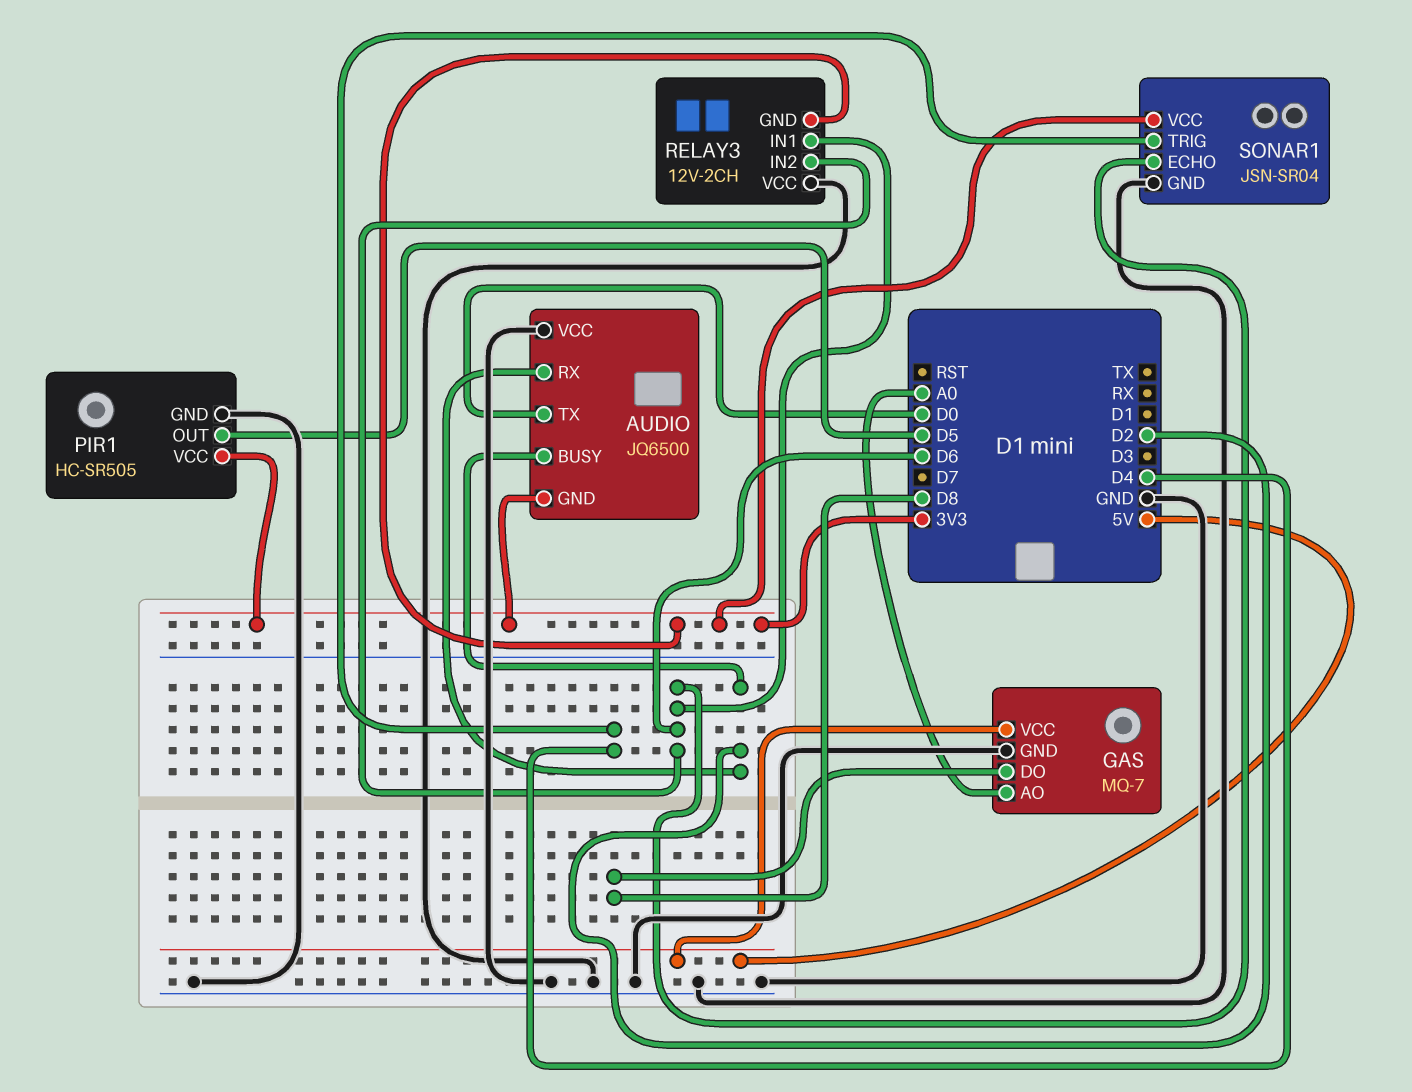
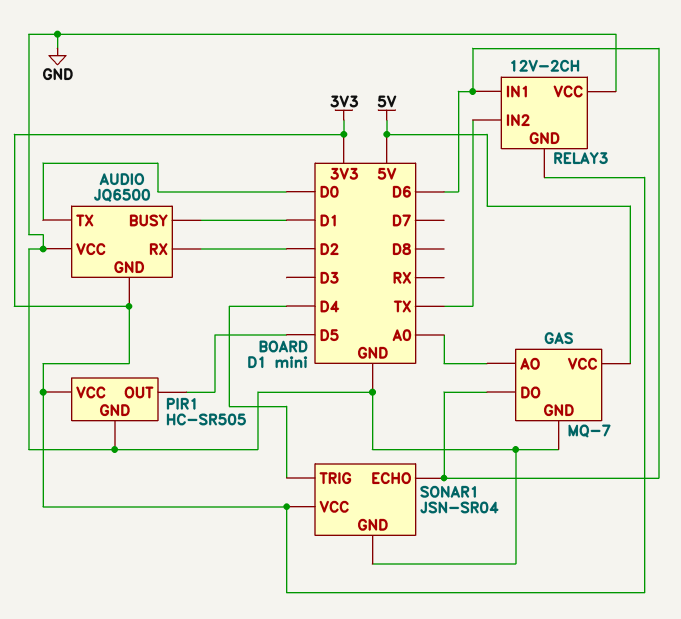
AUDIO pin BUSY: D2 -> D1
GAS pin DO: D8 -> D6
RELAY3 pin IN2: D6 -> TX

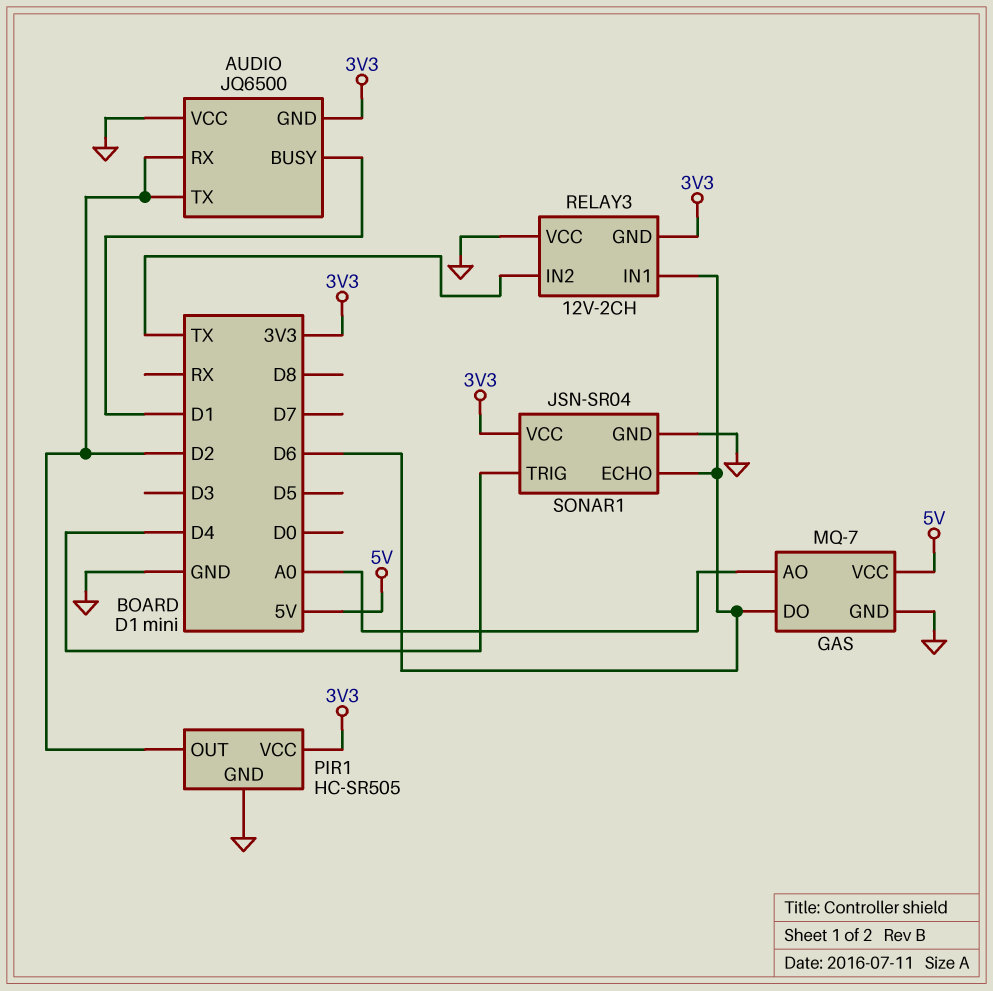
AUDIO pin TX: D0 -> D2
PIR1 pin OUT: D5 -> D2

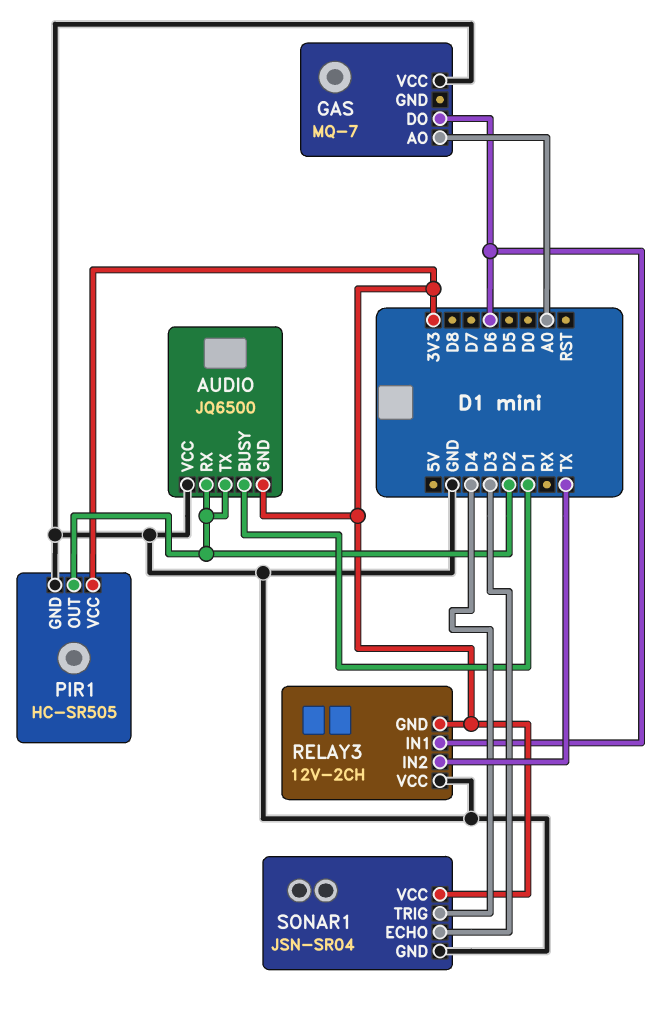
GAS pin GND: GND -> none
GAS pin VCC: 5V -> GND
SONAR1 pin ECHO: D6 -> D3

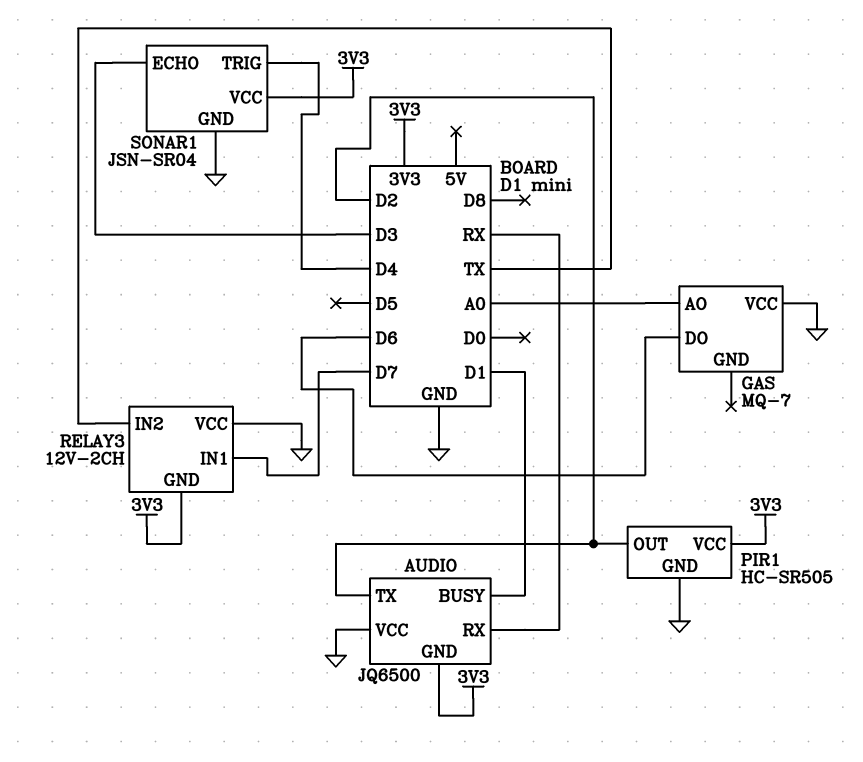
AUDIO pin RX: D2 -> RX
RELAY3 pin IN1: D6 -> D7

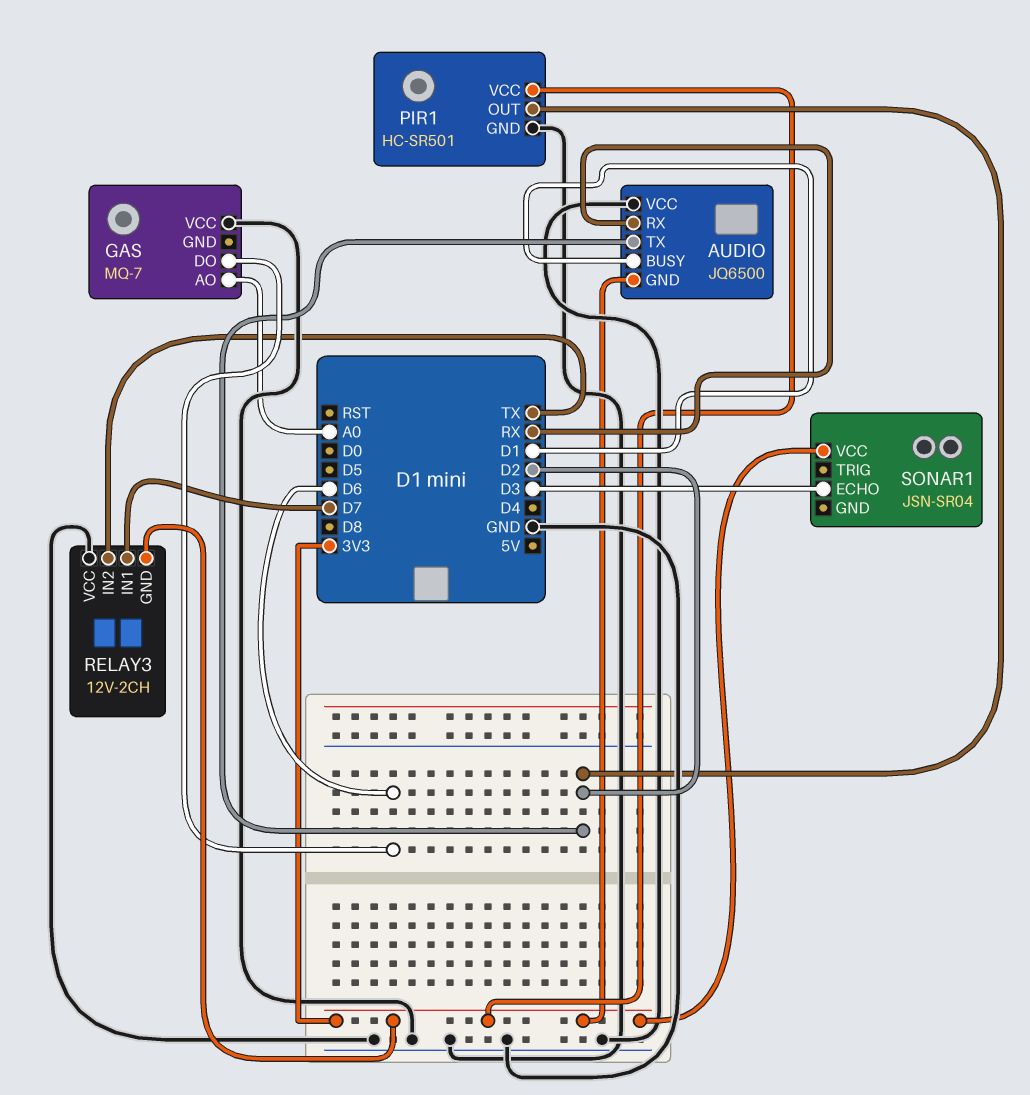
PIR1: HC-SR505 -> HC-SR501
SONAR1 pin GND: GND -> none
SONAR1 pin TRIG: D4 -> none

